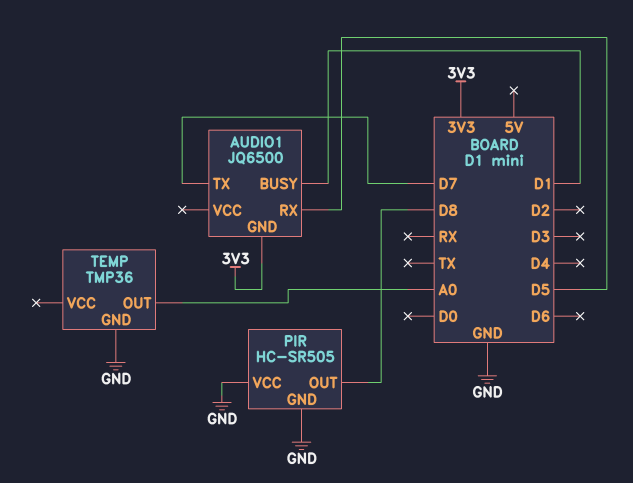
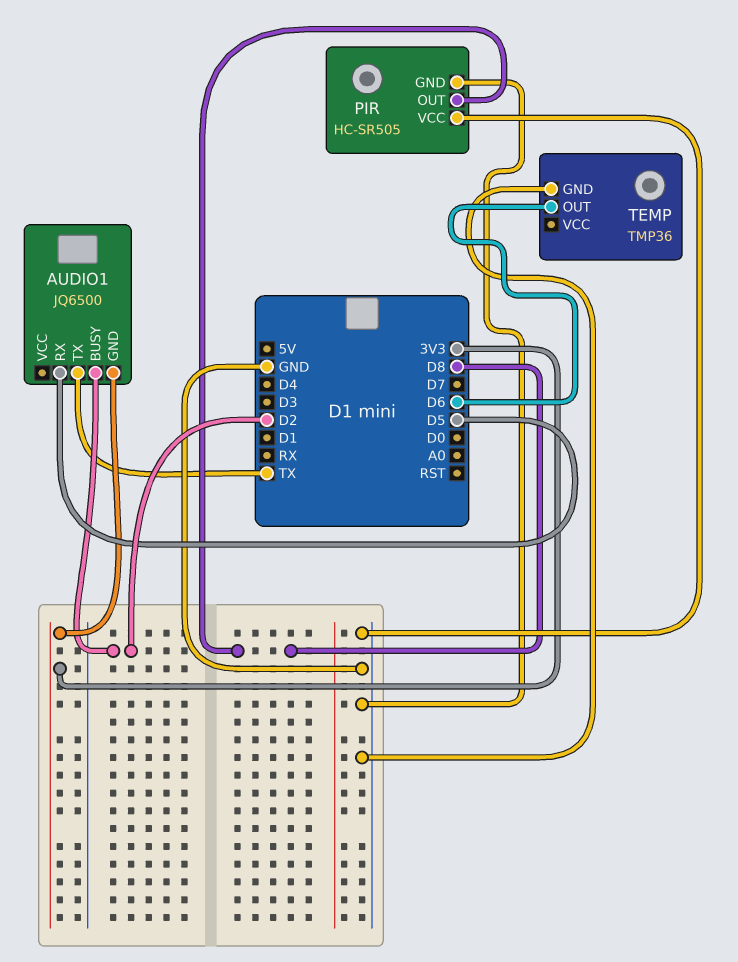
AUDIO1 pin BUSY: D1 -> D2
AUDIO1 pin TX: D7 -> TX
TEMP pin OUT: A0 -> D6

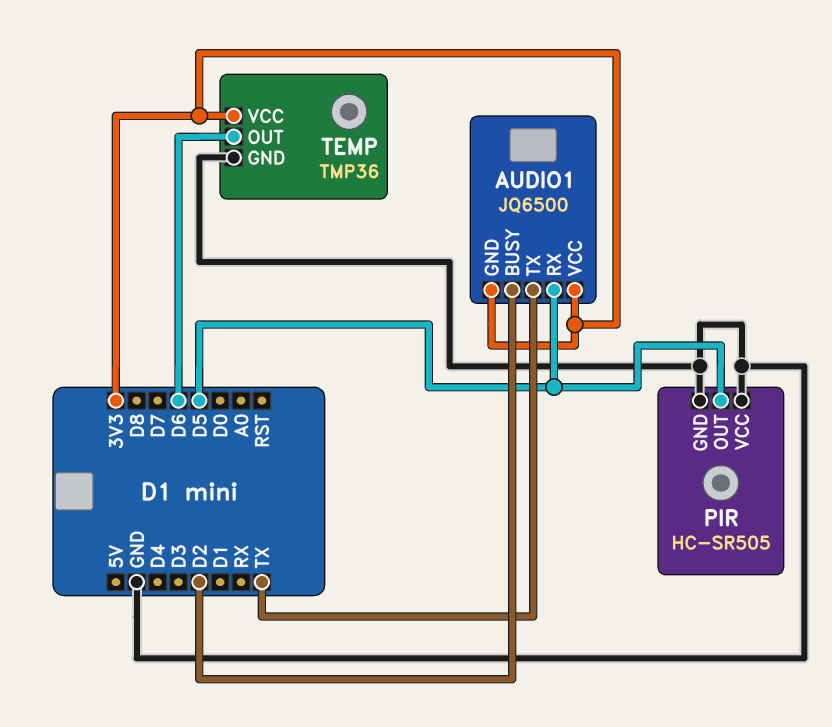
AUDIO1 pin VCC: none -> 3V3
PIR pin OUT: D8 -> D5
TEMP pin VCC: none -> 3V3

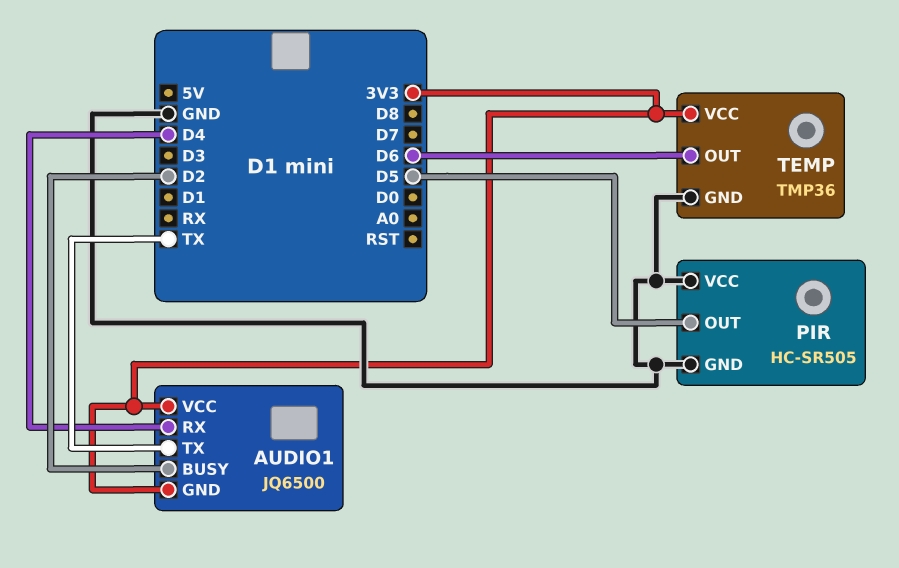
AUDIO1 pin RX: D5 -> D4

